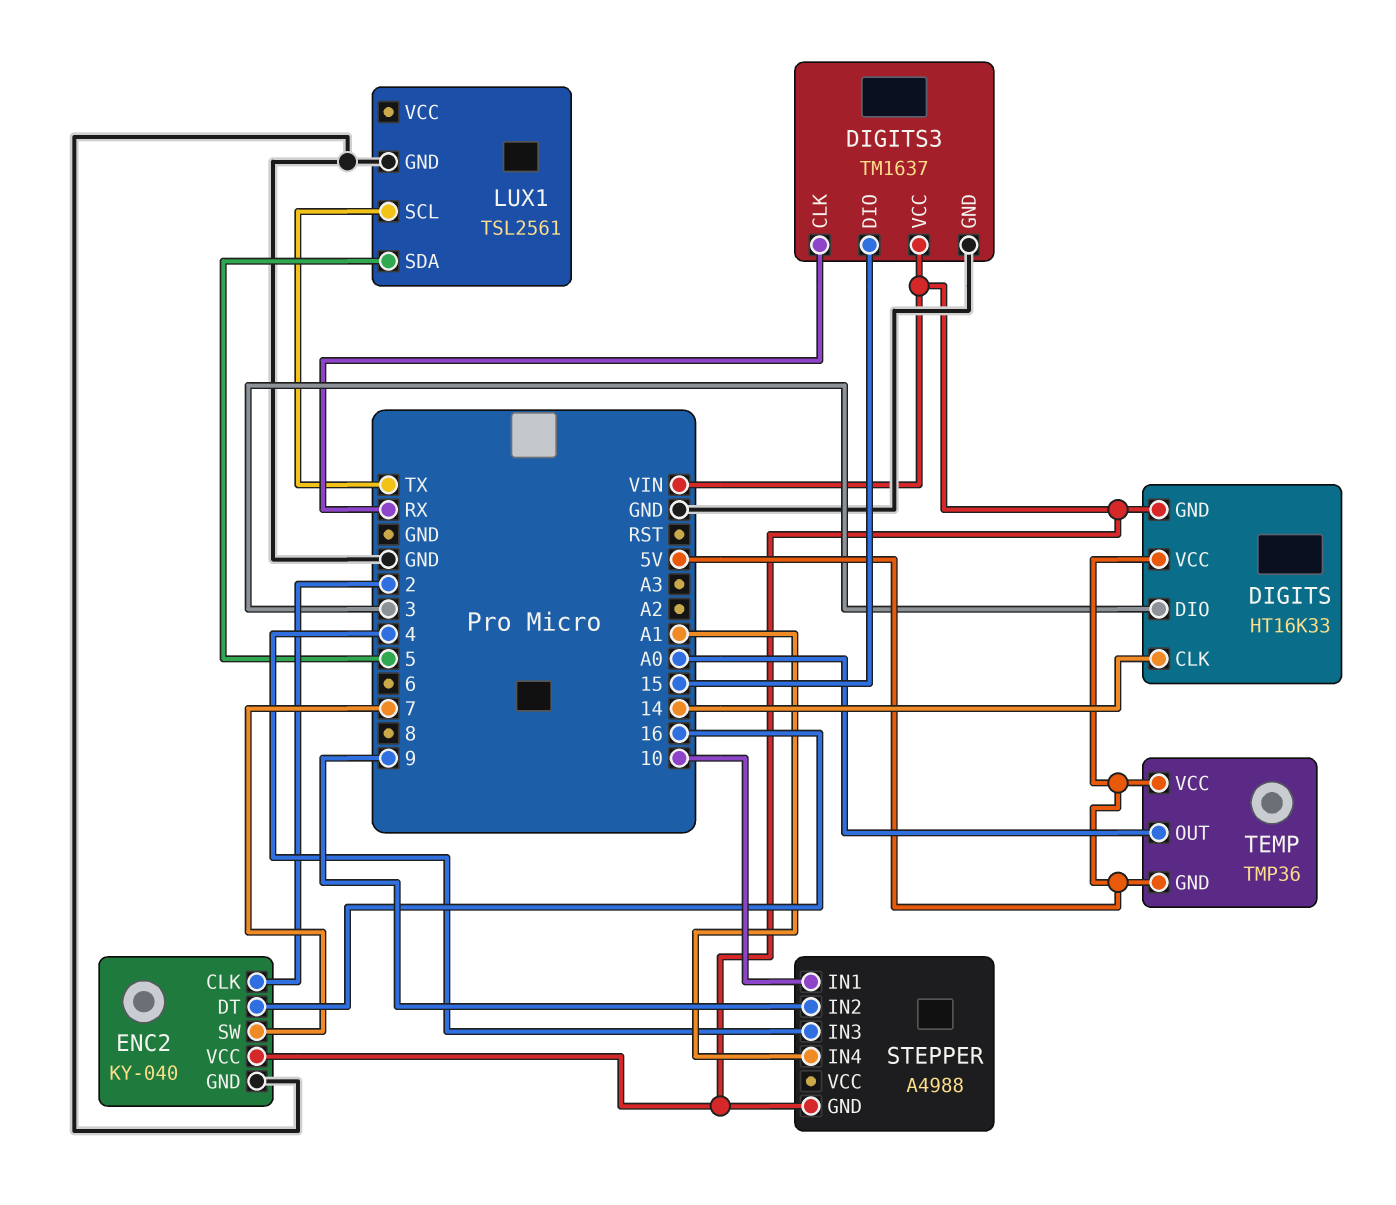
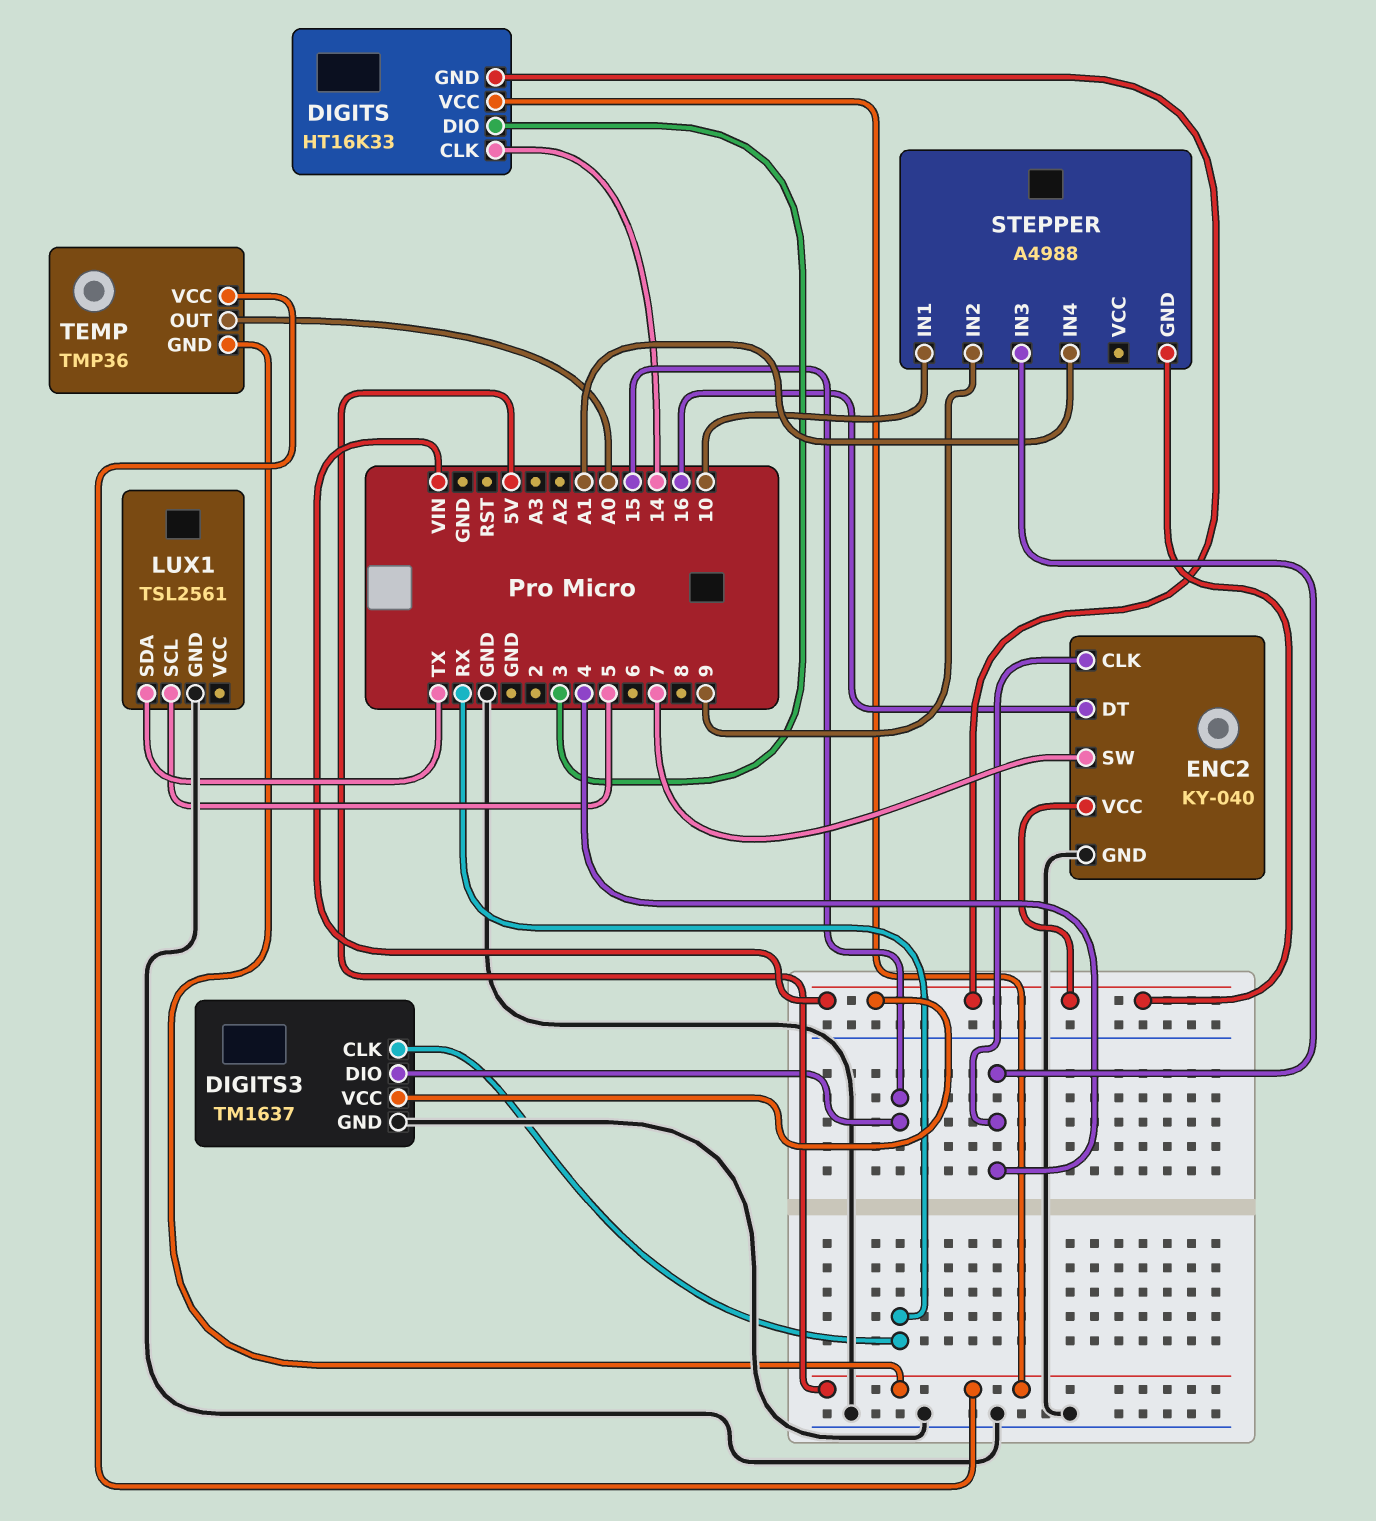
ENC2 pin CLK: 2 -> 4
LUX1 pin SCL: TX -> 5
LUX1 pin SDA: 5 -> TX

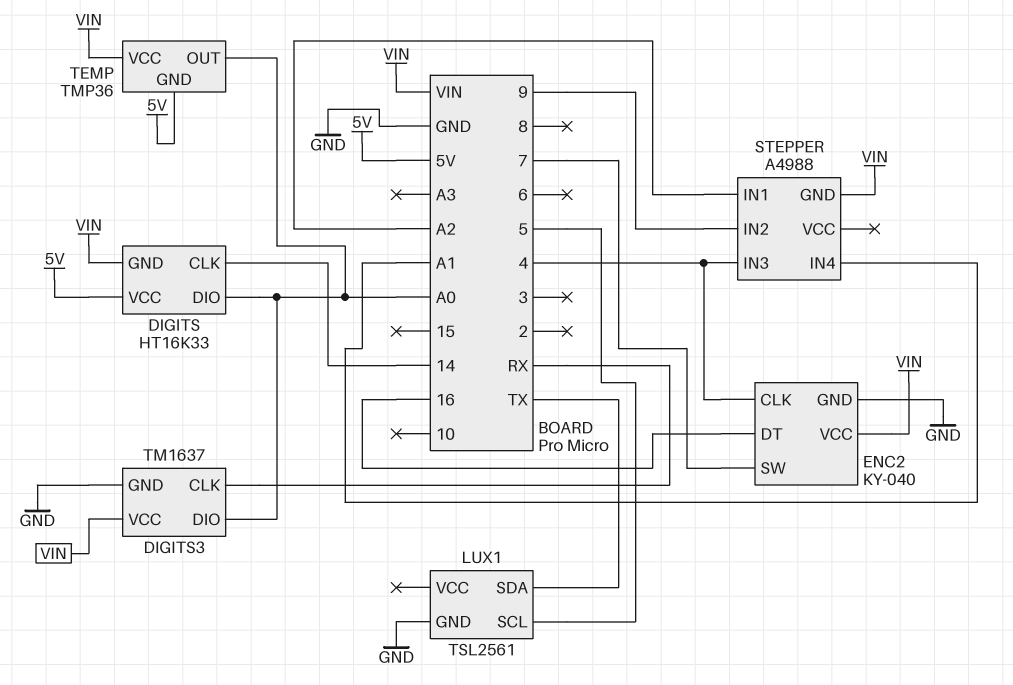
DIGITS pin DIO: 3 -> A0
DIGITS3 pin DIO: 15 -> A0
STEPPER pin IN1: 10 -> A2
TEMP pin VCC: 5V -> VIN

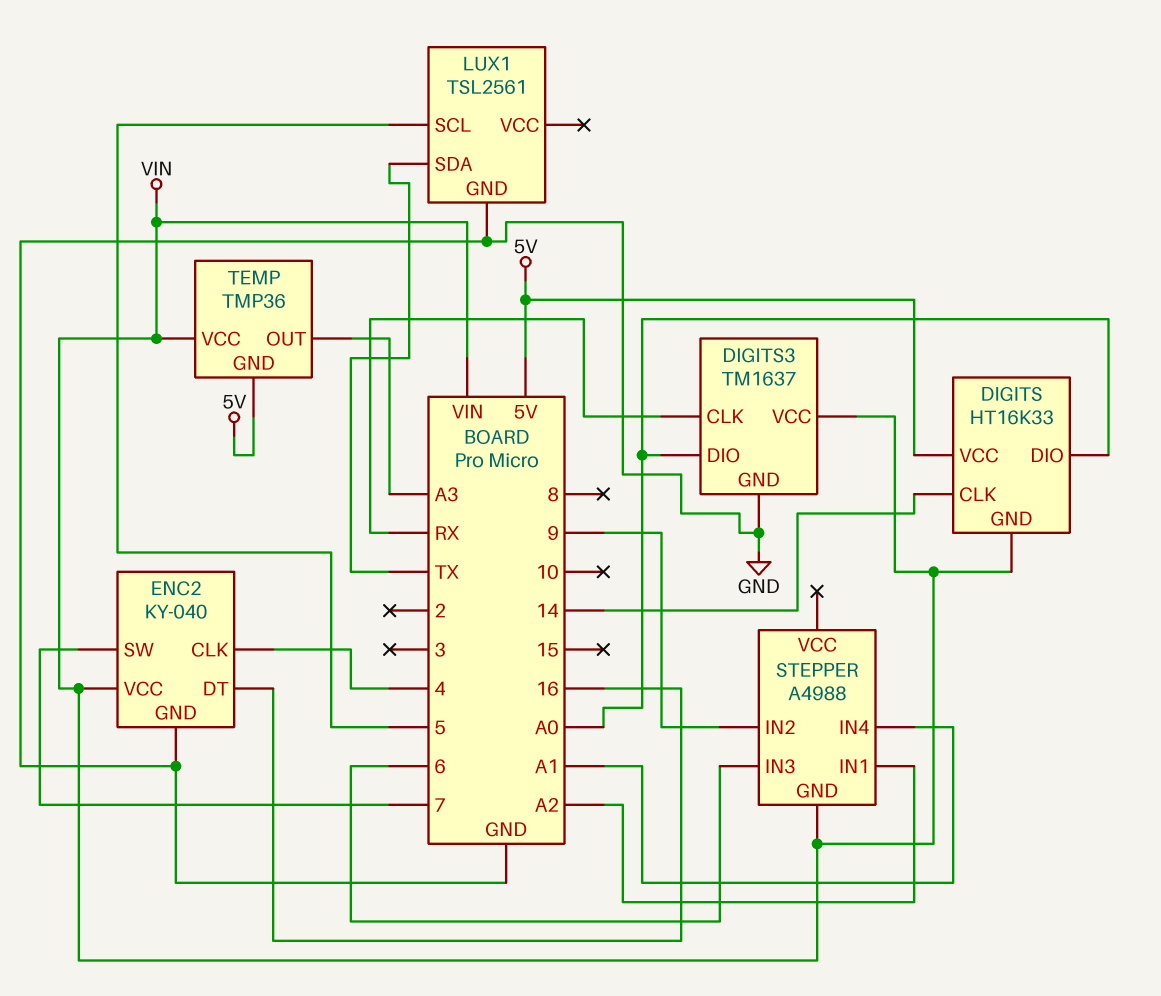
STEPPER pin IN3: 4 -> 6
TEMP pin OUT: A0 -> A3

